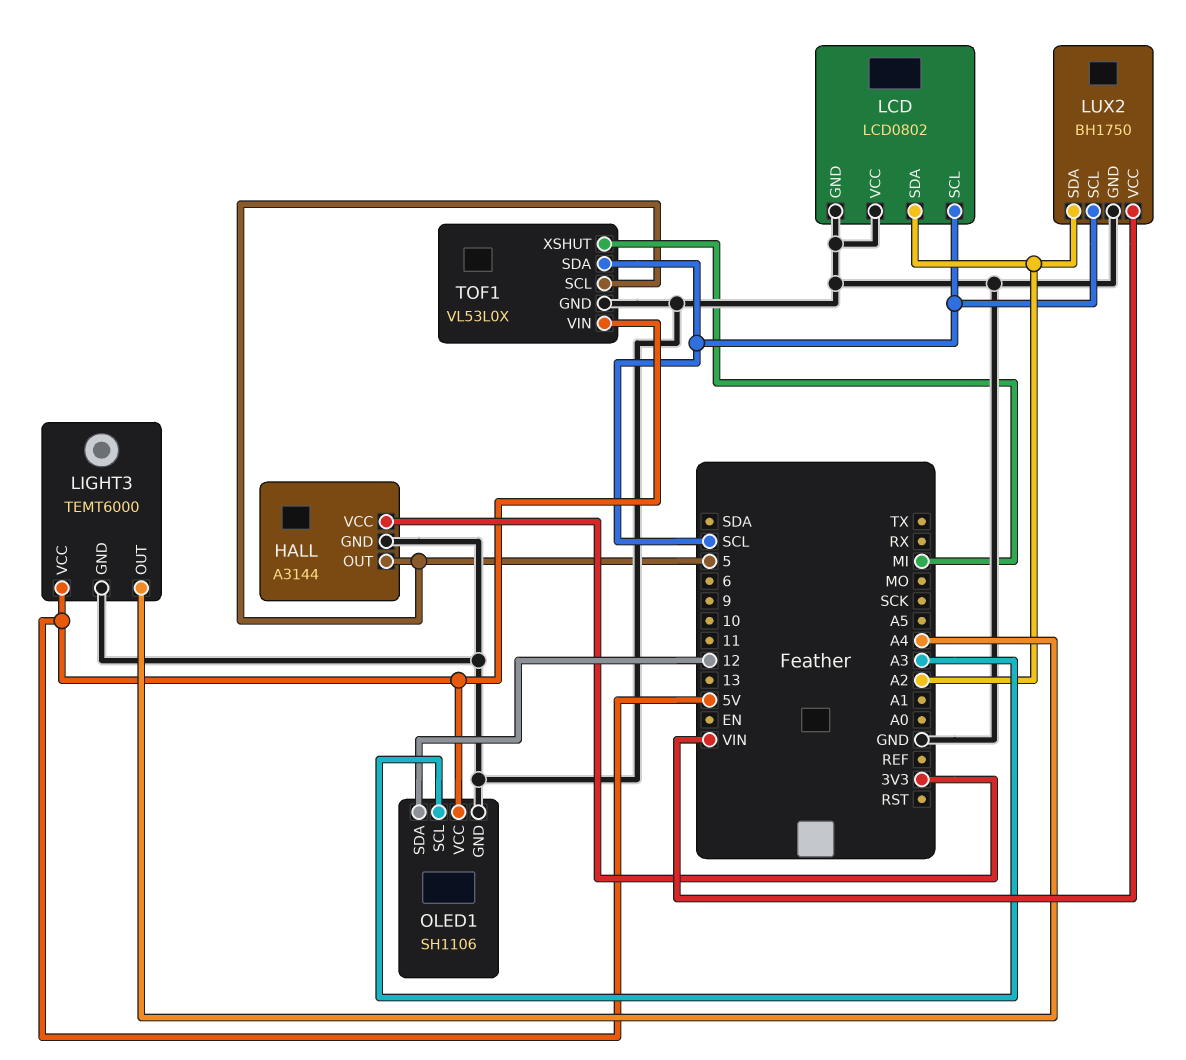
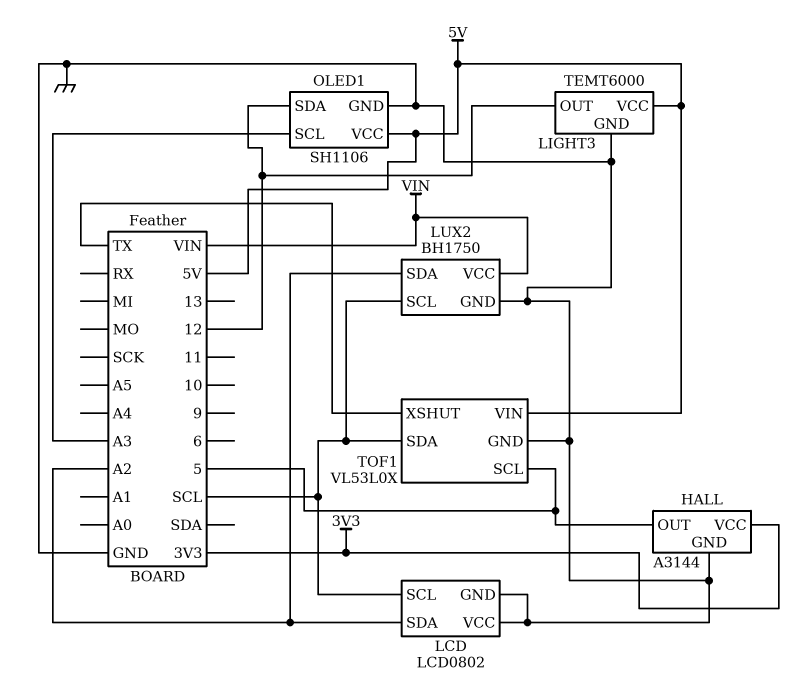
LIGHT3 pin OUT: A4 -> 12
TOF1 pin XSHUT: MI -> TX

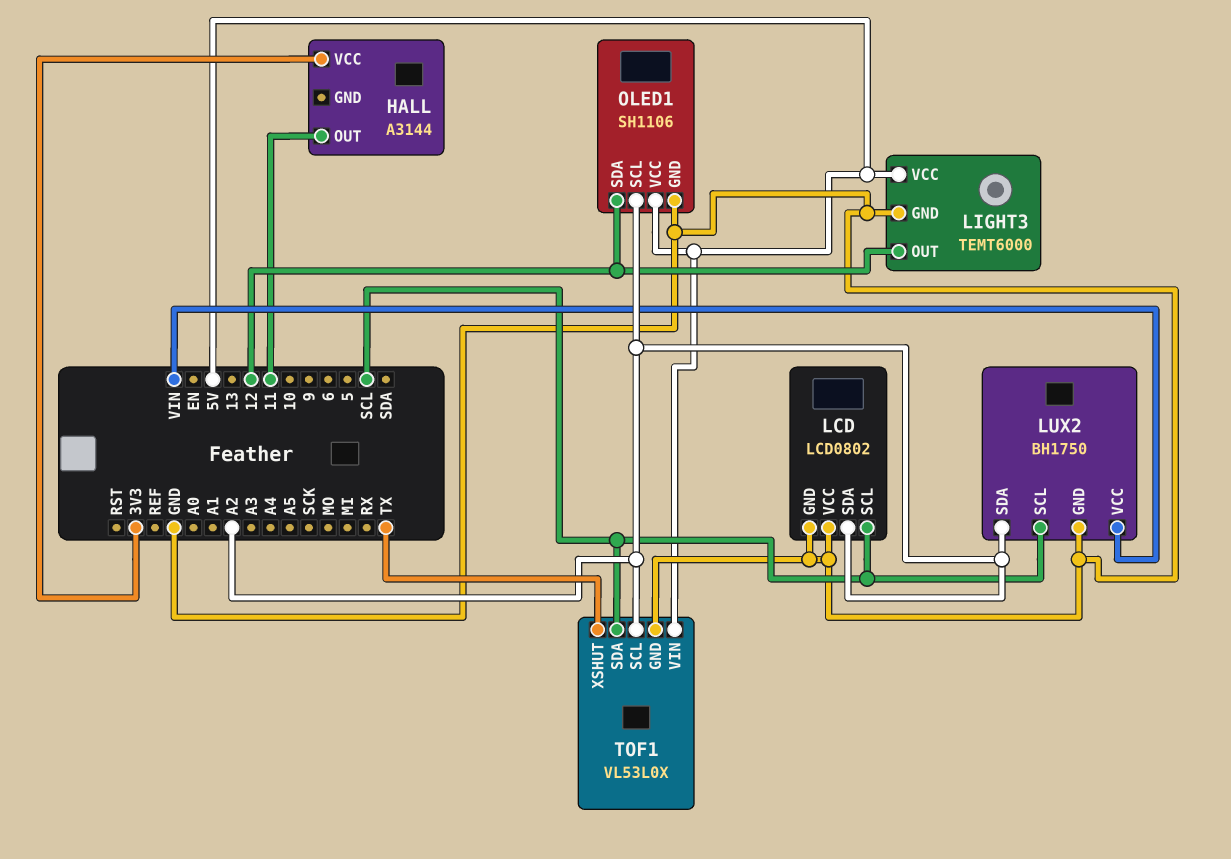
HALL pin GND: GND -> none
HALL pin OUT: 5 -> 11
OLED1 pin SCL: A3 -> A2
TOF1 pin SCL: 5 -> A2

